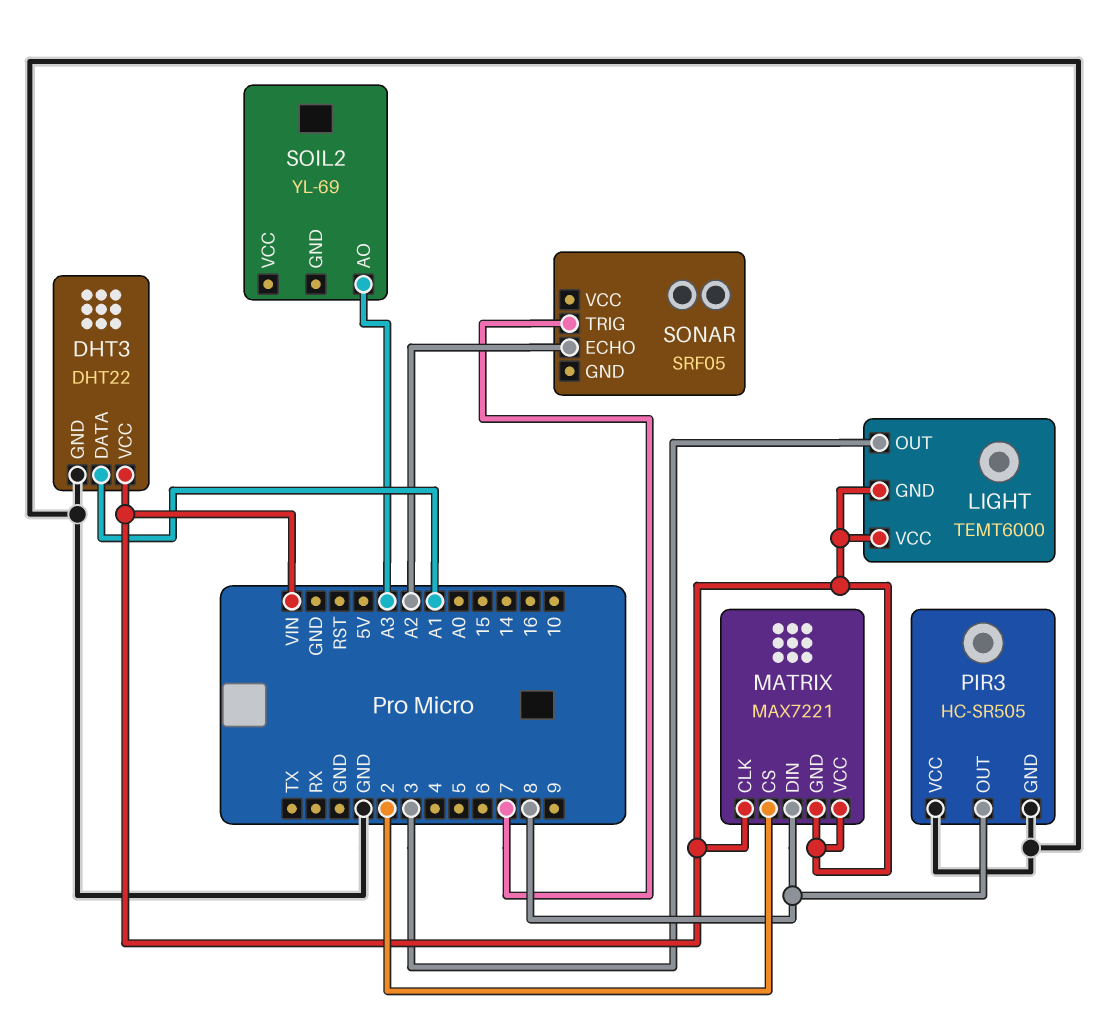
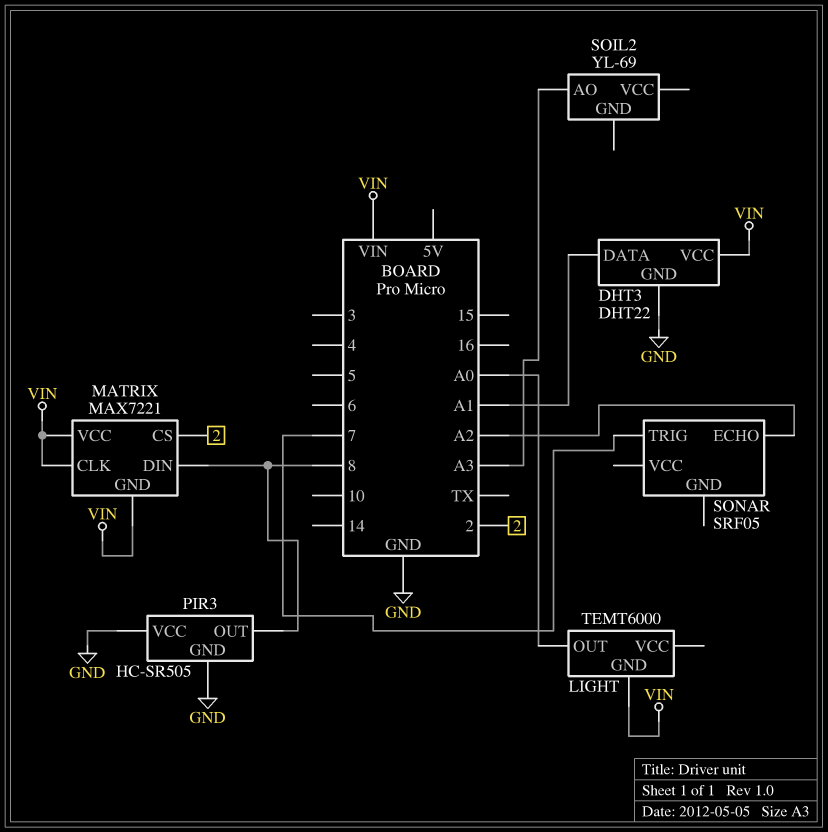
LIGHT pin OUT: 3 -> A0
LIGHT pin VCC: VIN -> none

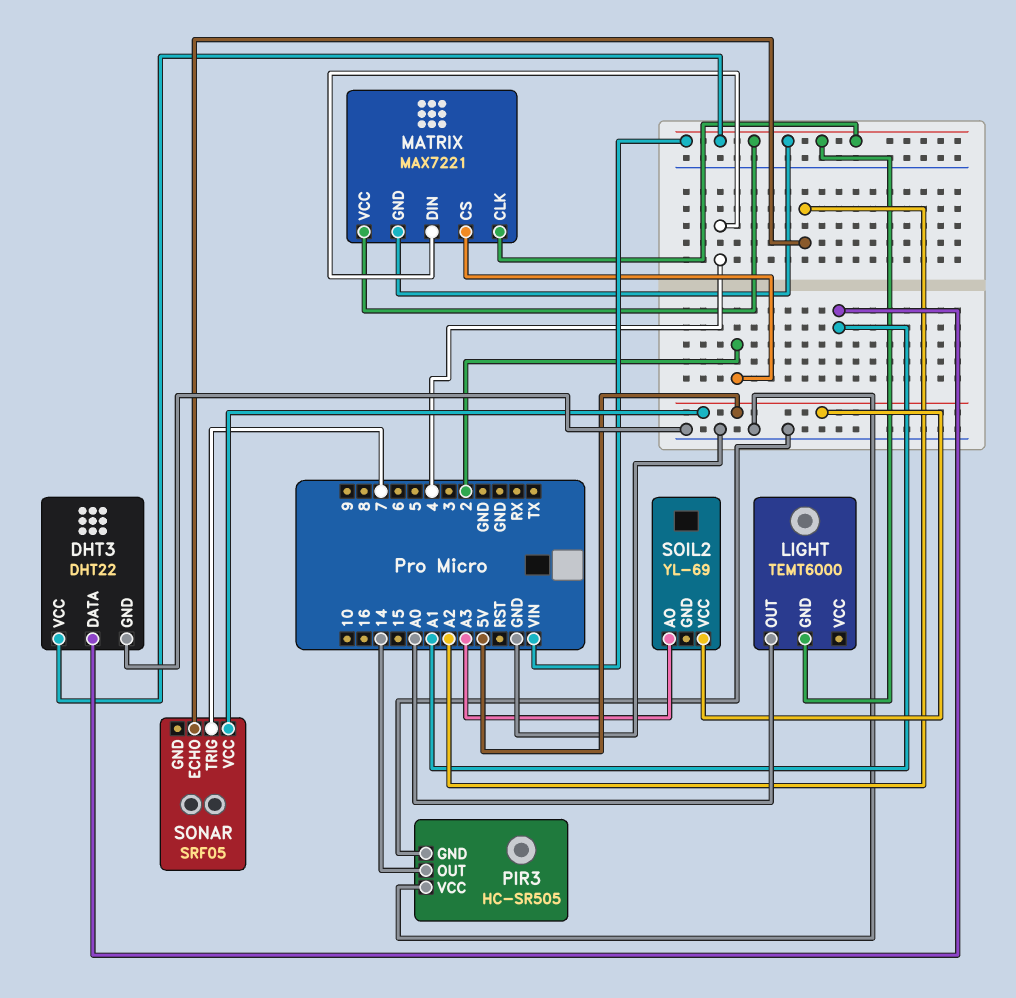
MATRIX pin DIN: 8 -> 4
PIR3 pin OUT: 8 -> 14
SOIL2 pin VCC: none -> 5V
SONAR pin VCC: none -> 5V

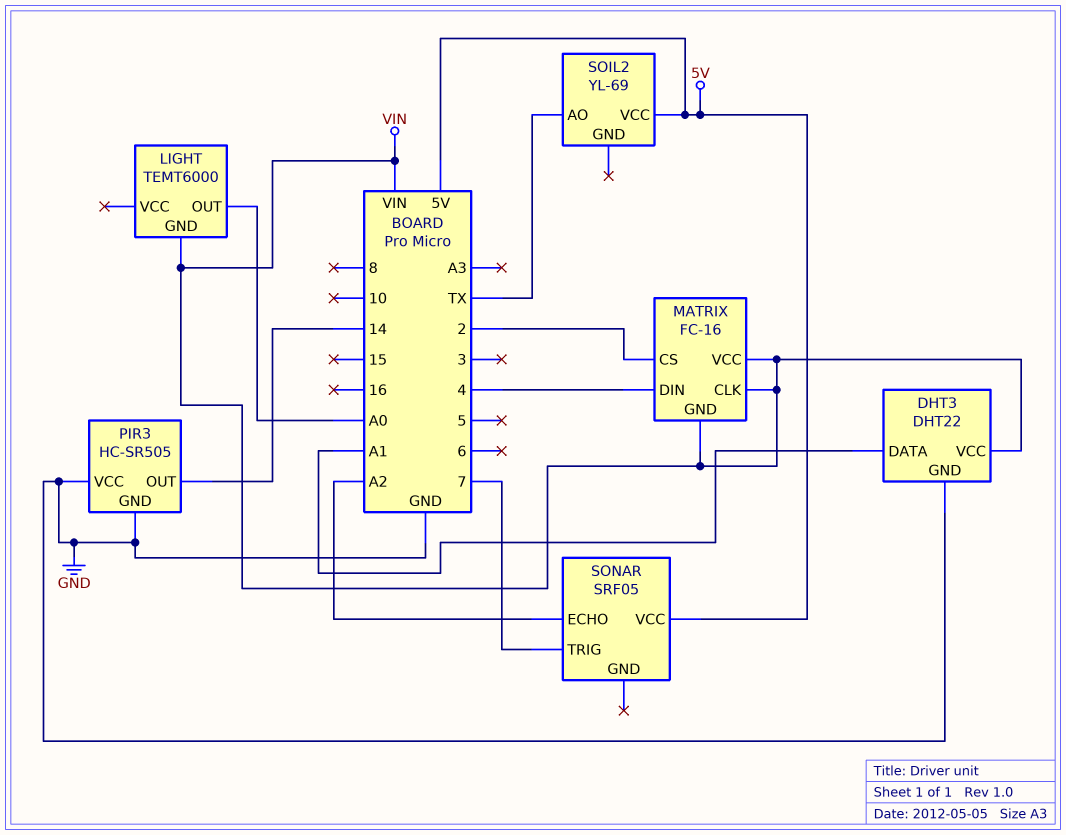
MATRIX: MAX7221 -> FC-16
SOIL2 pin AO: A3 -> TX

